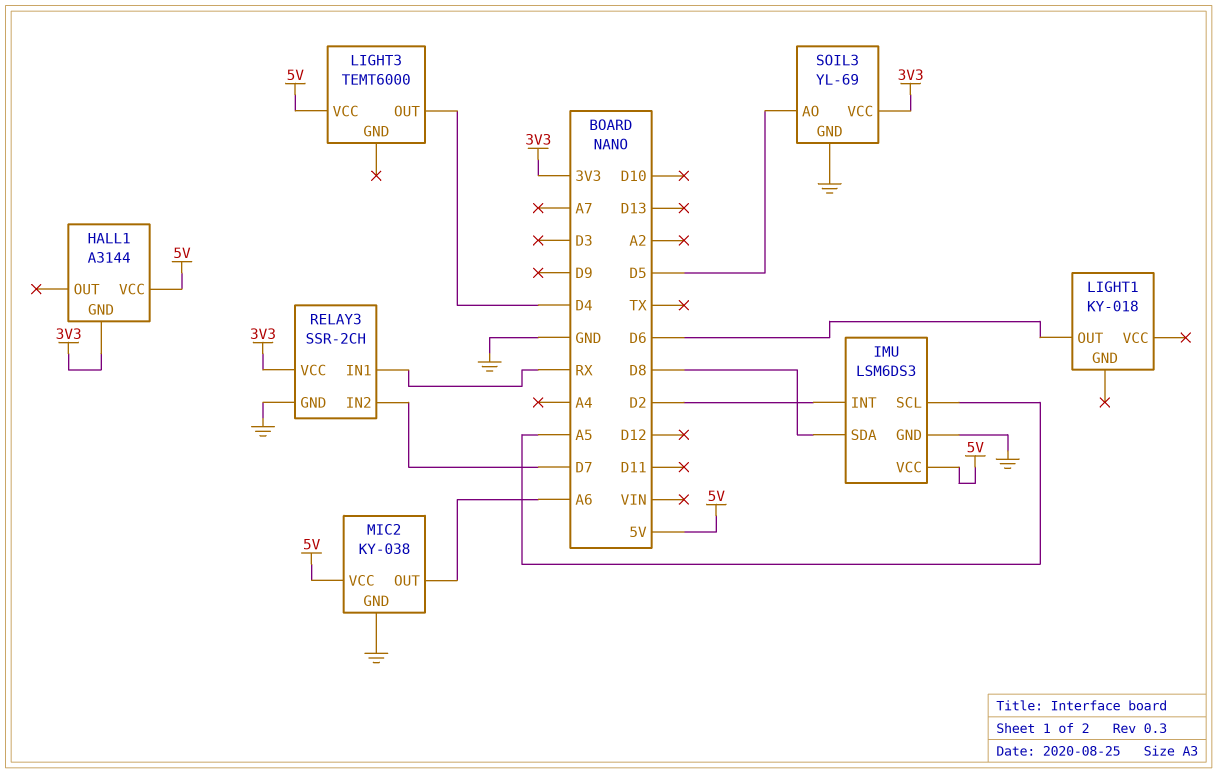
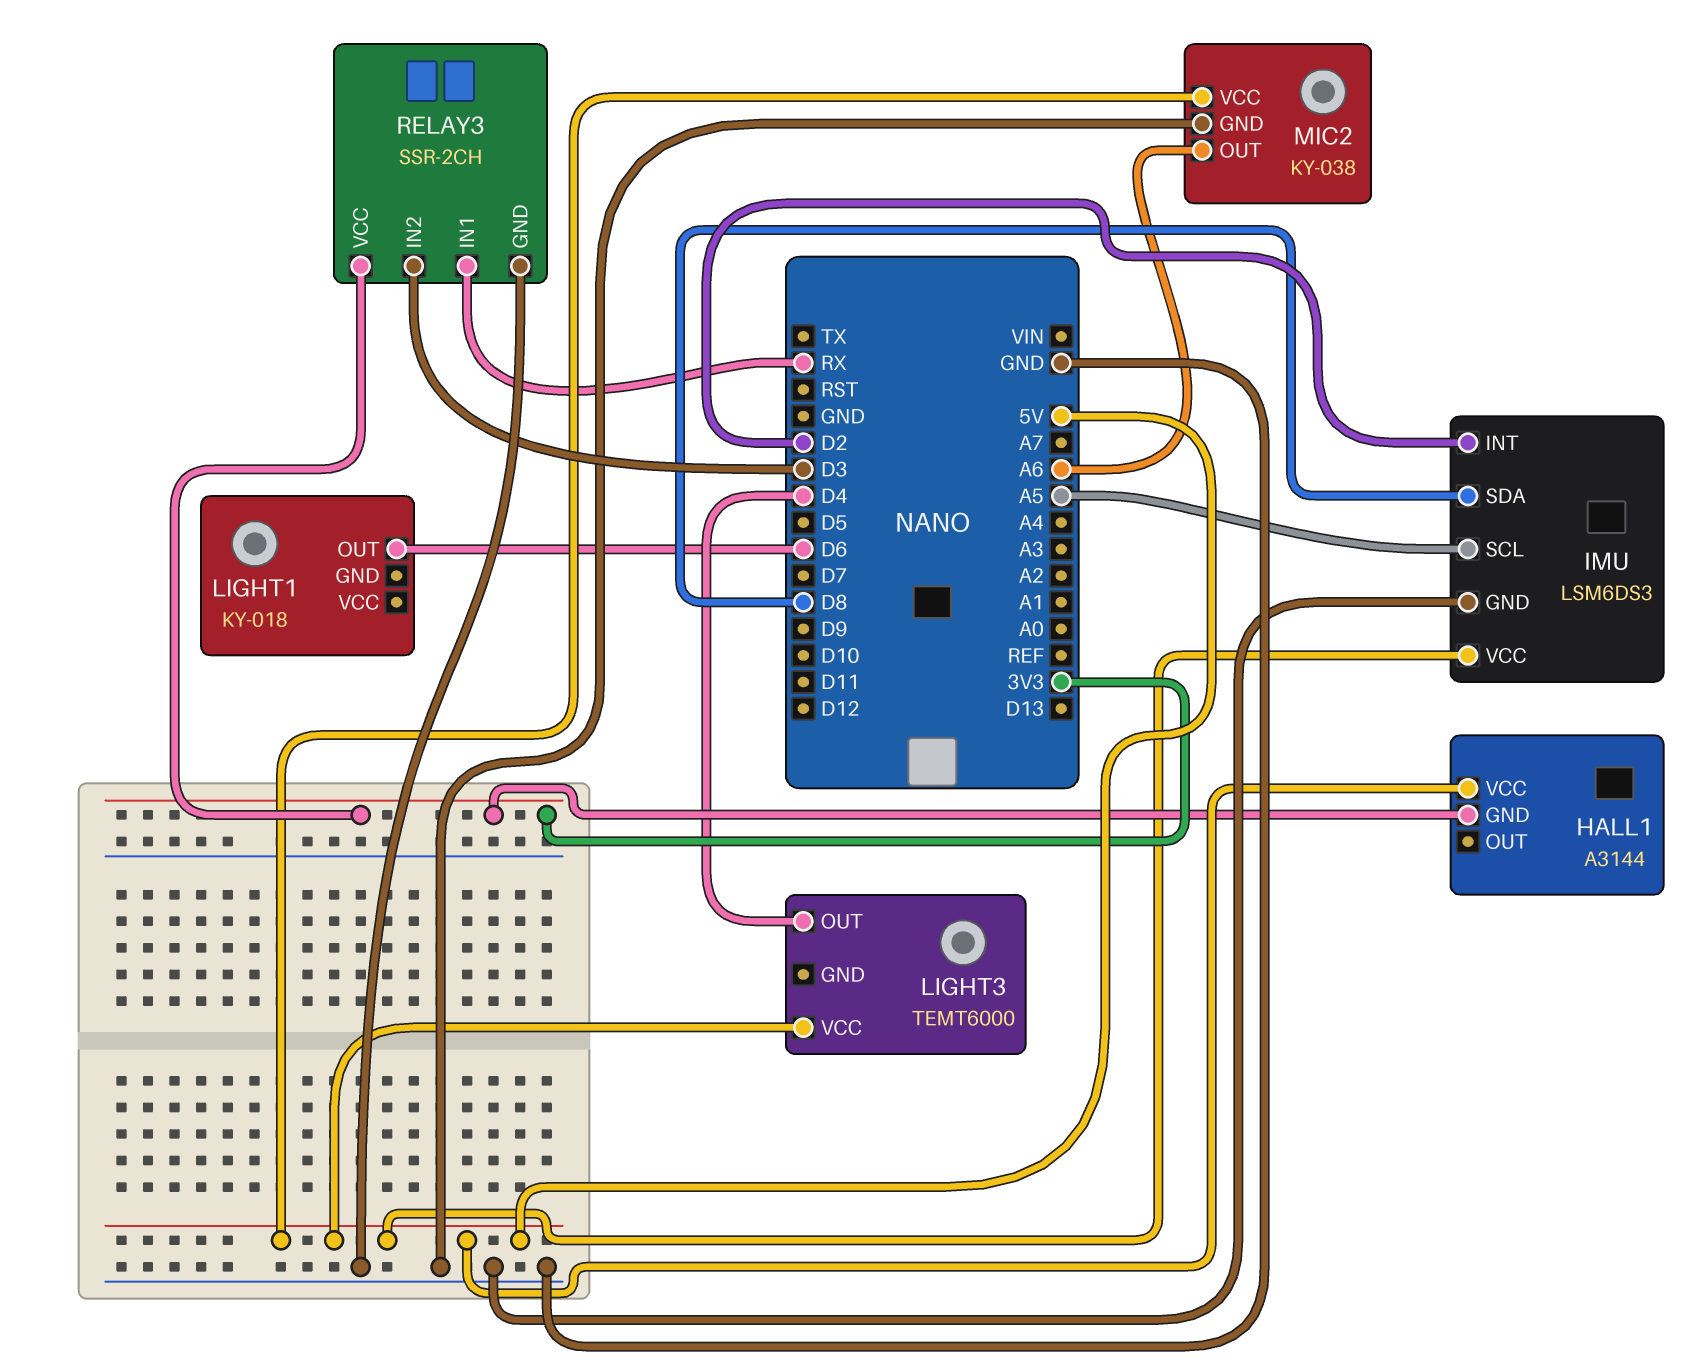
RELAY3 pin IN2: D7 -> D3
SOIL3: YL-69 -> none
SOIL3 pin AO: D5 -> none
SOIL3 pin GND: GND -> none
SOIL3 pin VCC: 3V3 -> none

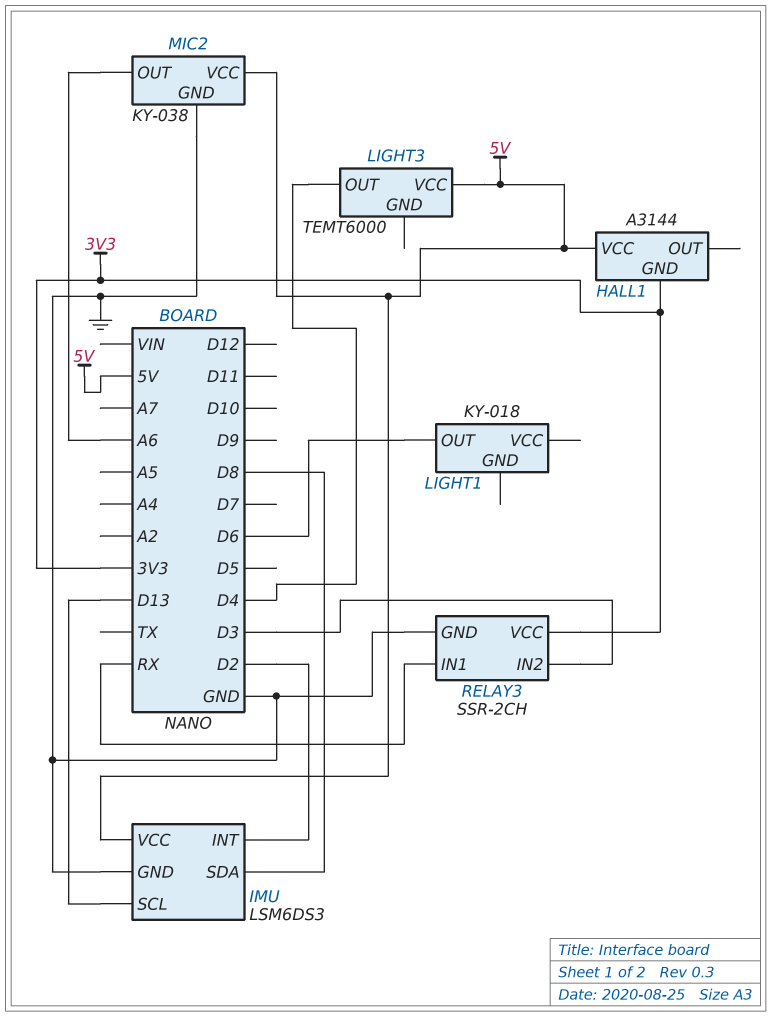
IMU pin SCL: A5 -> D13

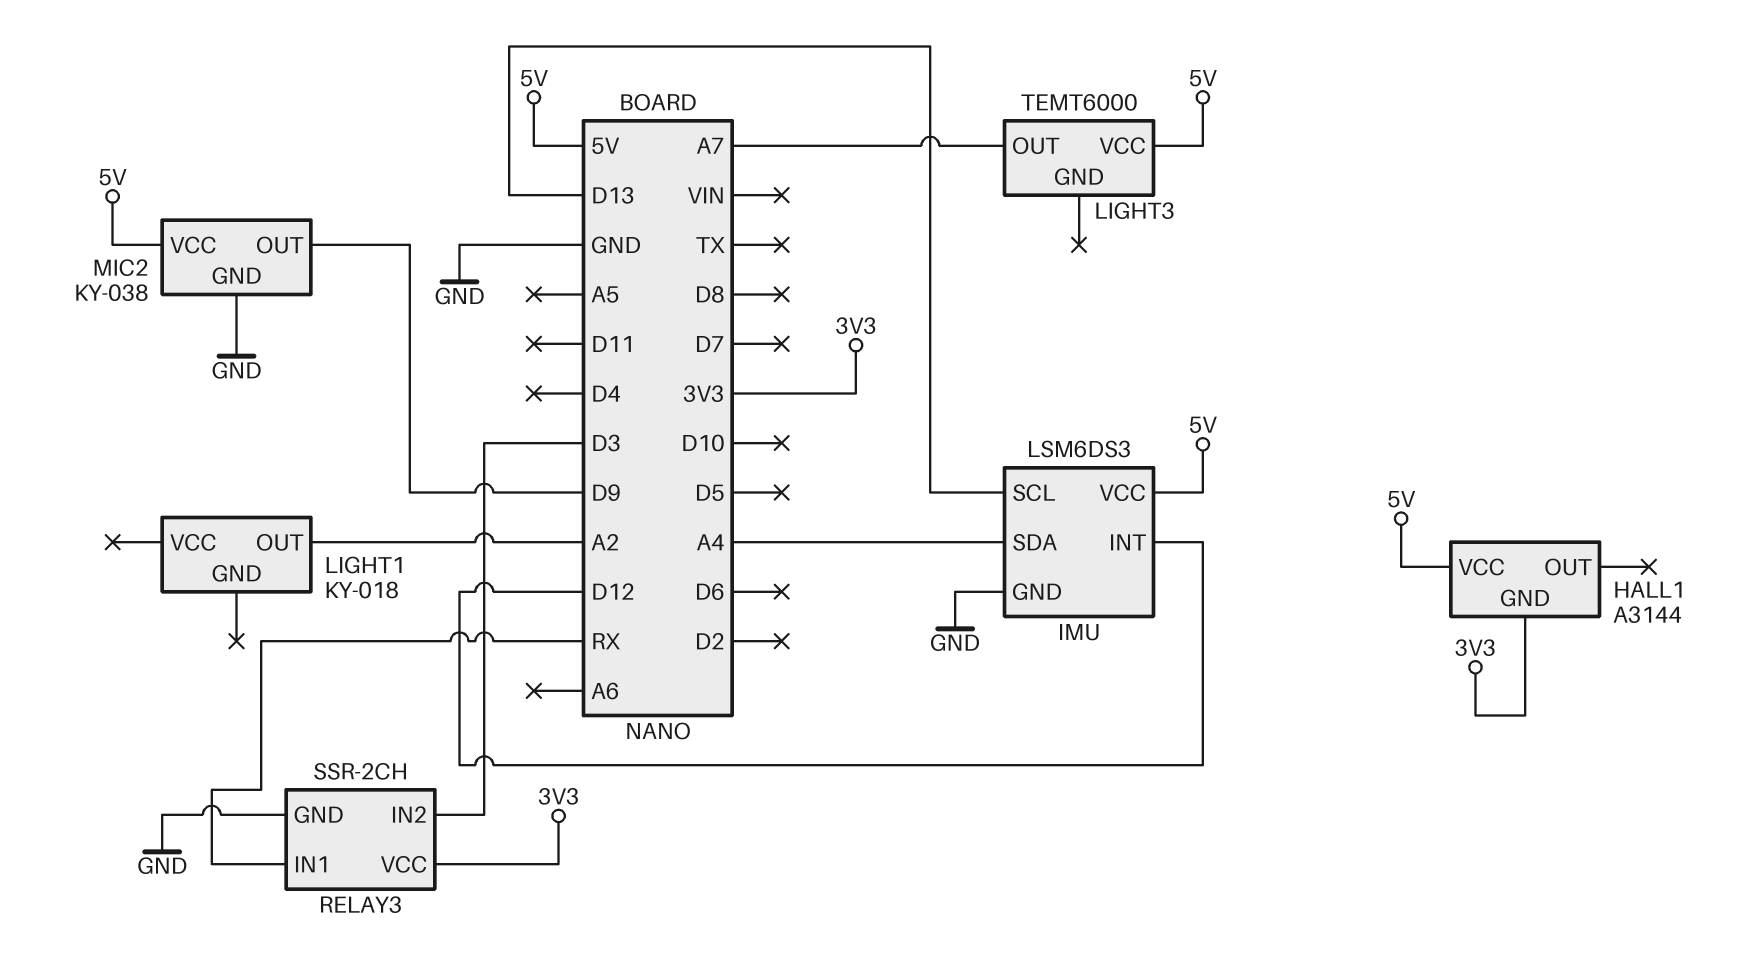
IMU pin INT: D2 -> D12
IMU pin SDA: D8 -> A4
LIGHT1 pin OUT: D6 -> A2
LIGHT3 pin OUT: D4 -> A7
MIC2 pin OUT: A6 -> D9

